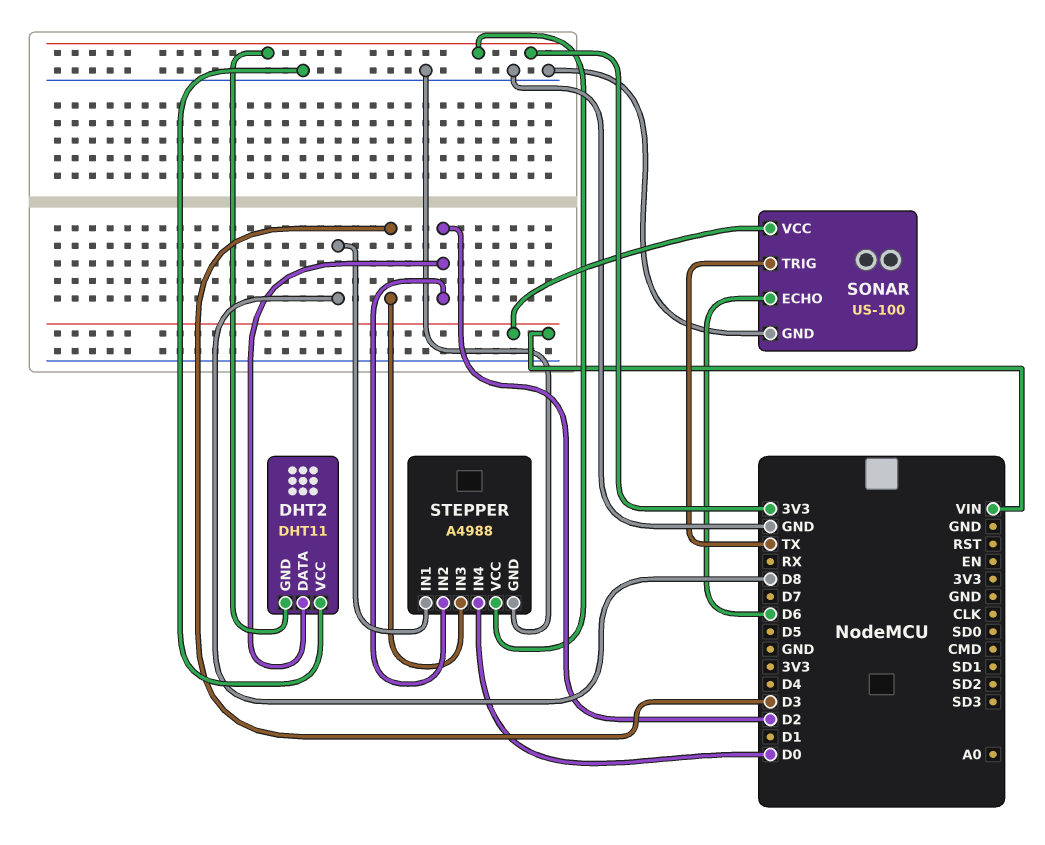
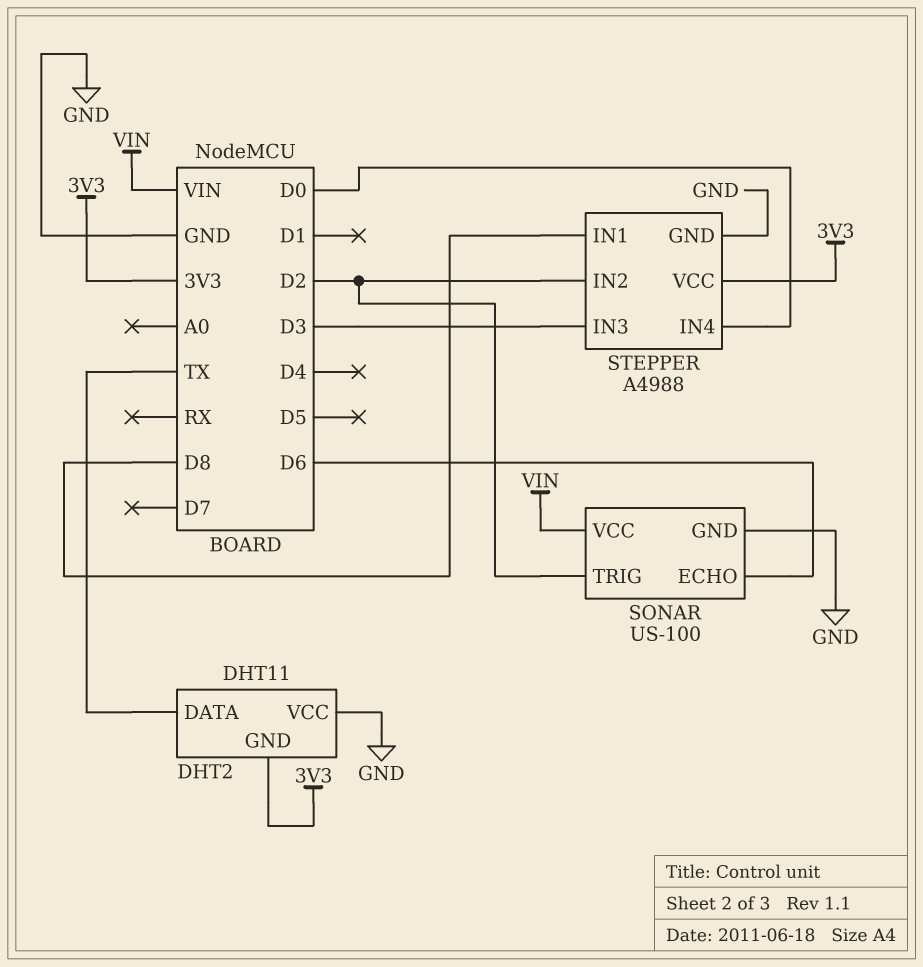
DHT2 pin DATA: D2 -> TX
SONAR pin TRIG: TX -> D2

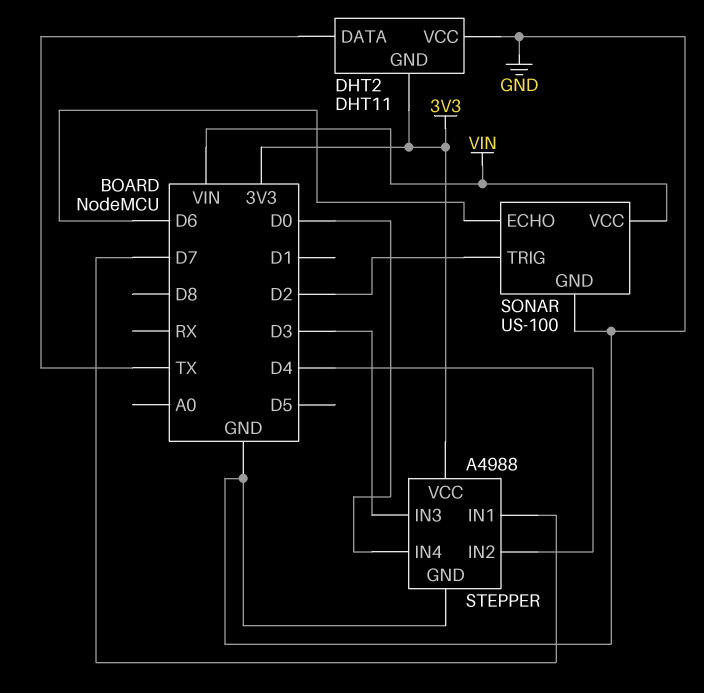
STEPPER pin IN1: D8 -> D7
STEPPER pin IN2: D2 -> D4

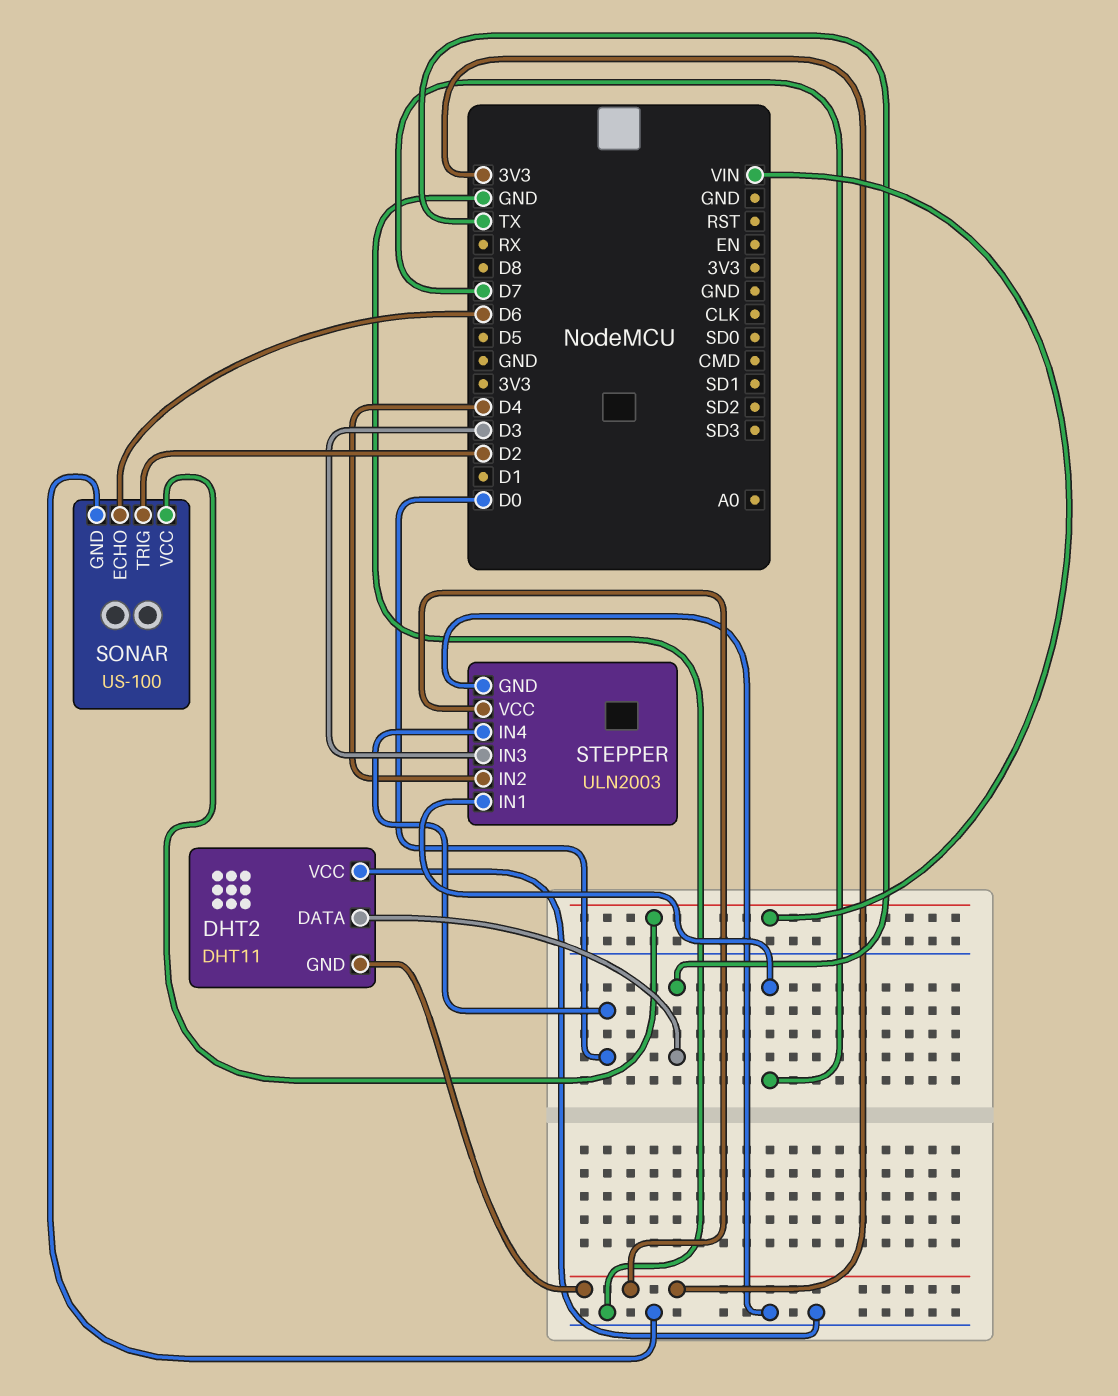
STEPPER: A4988 -> ULN2003

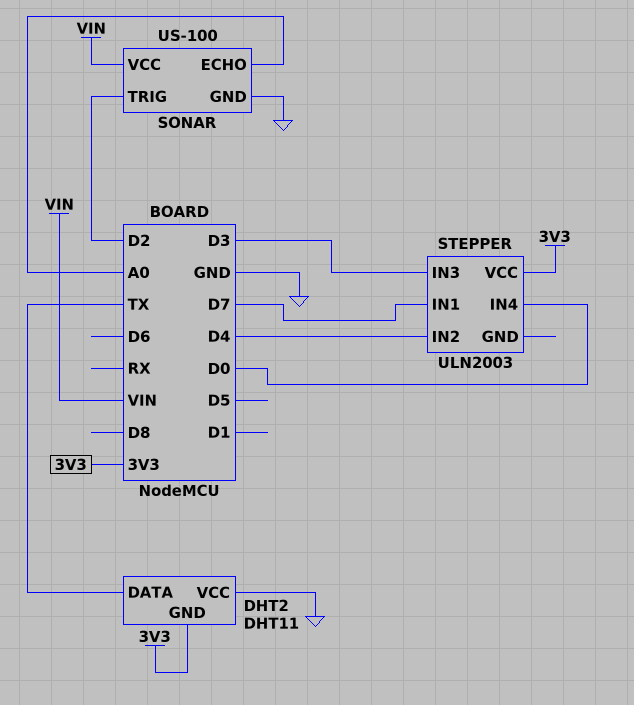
SONAR pin ECHO: D6 -> A0
STEPPER pin GND: GND -> none

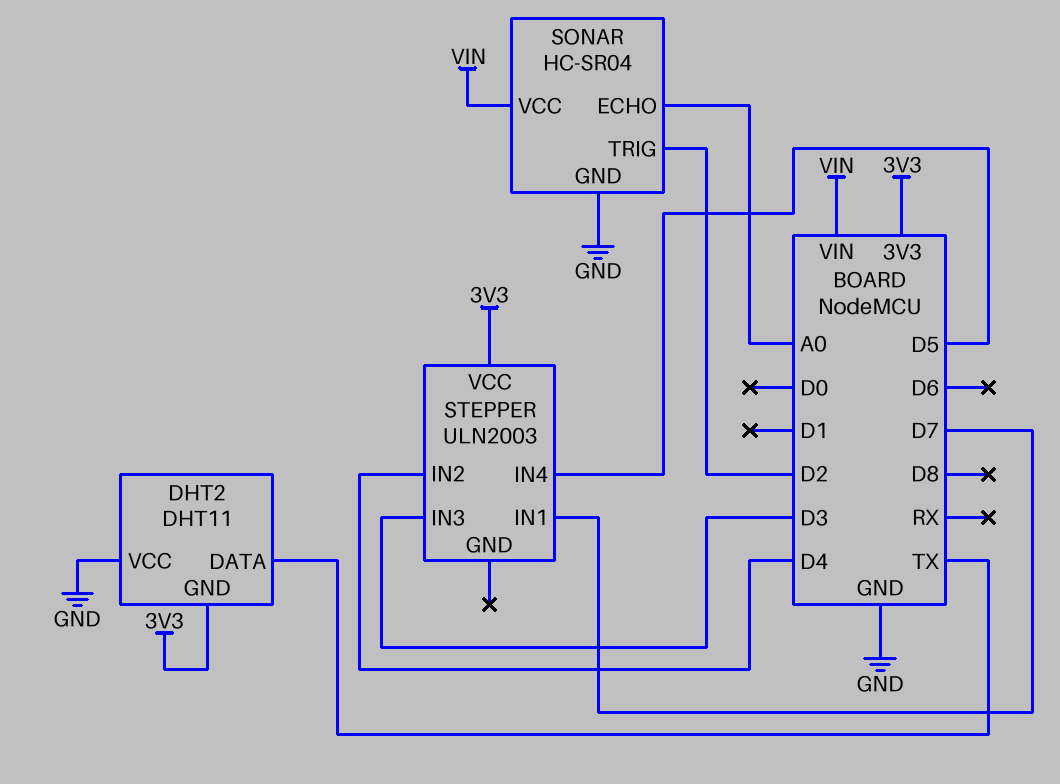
SONAR: US-100 -> HC-SR04
STEPPER pin IN4: D0 -> D5

